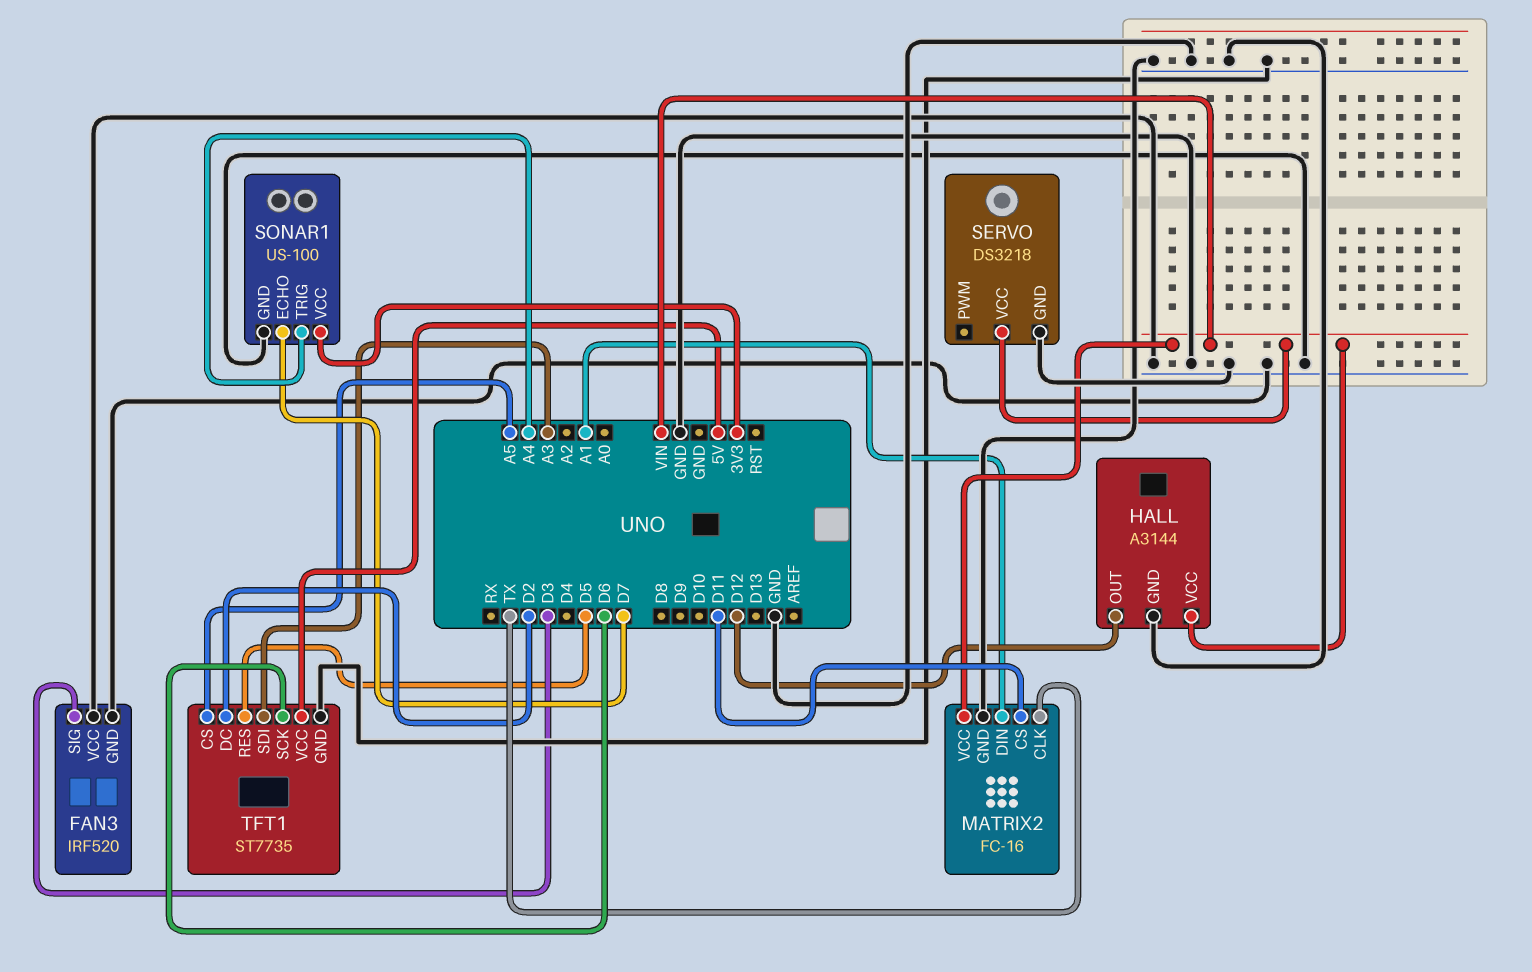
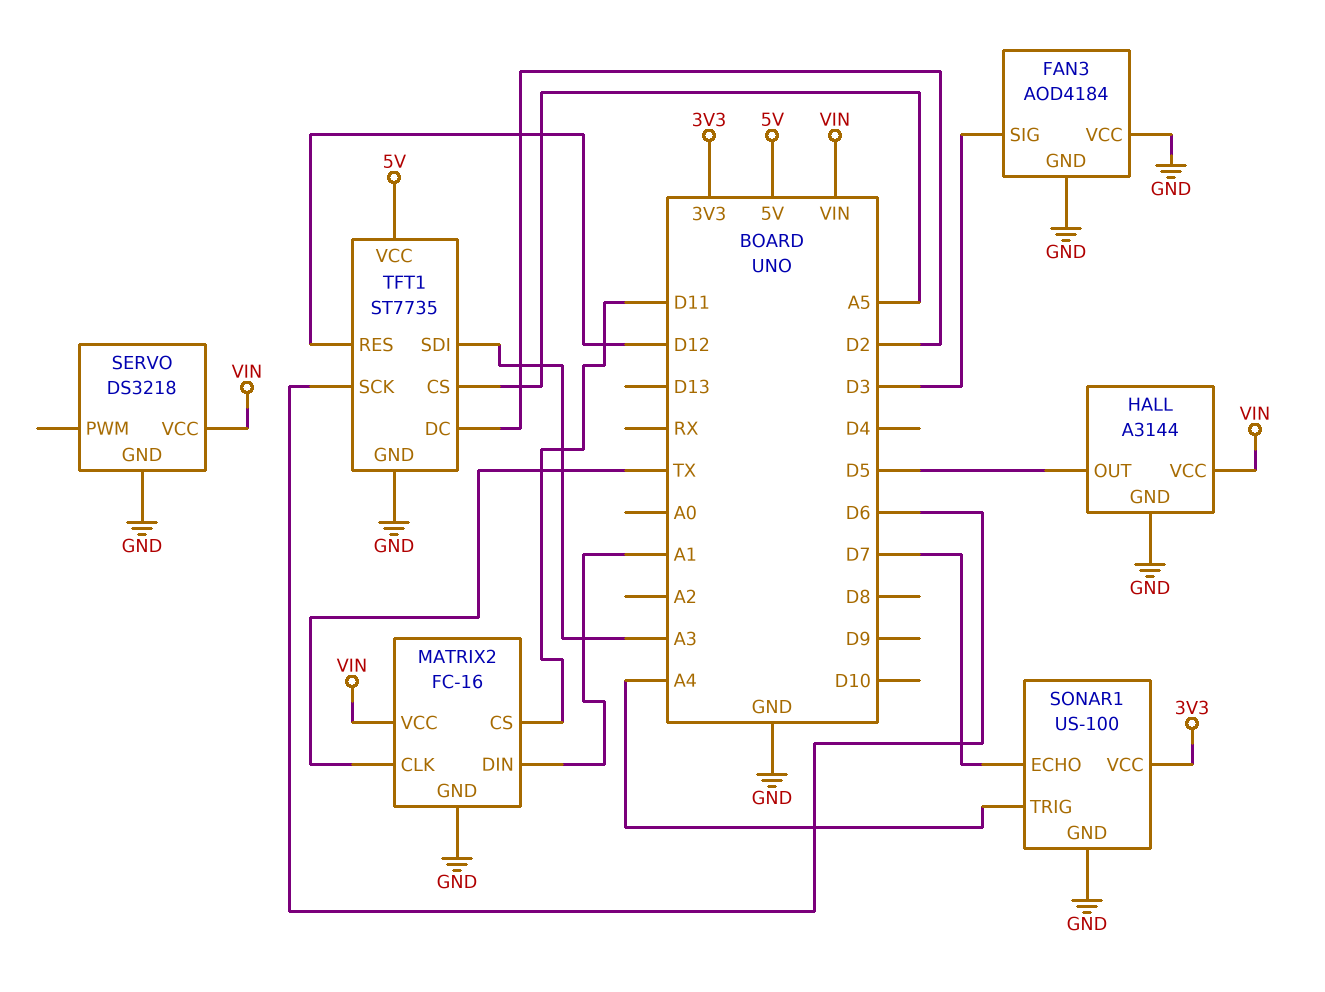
FAN3: IRF520 -> AOD4184
HALL pin OUT: D12 -> D5
TFT1 pin RES: D5 -> D12

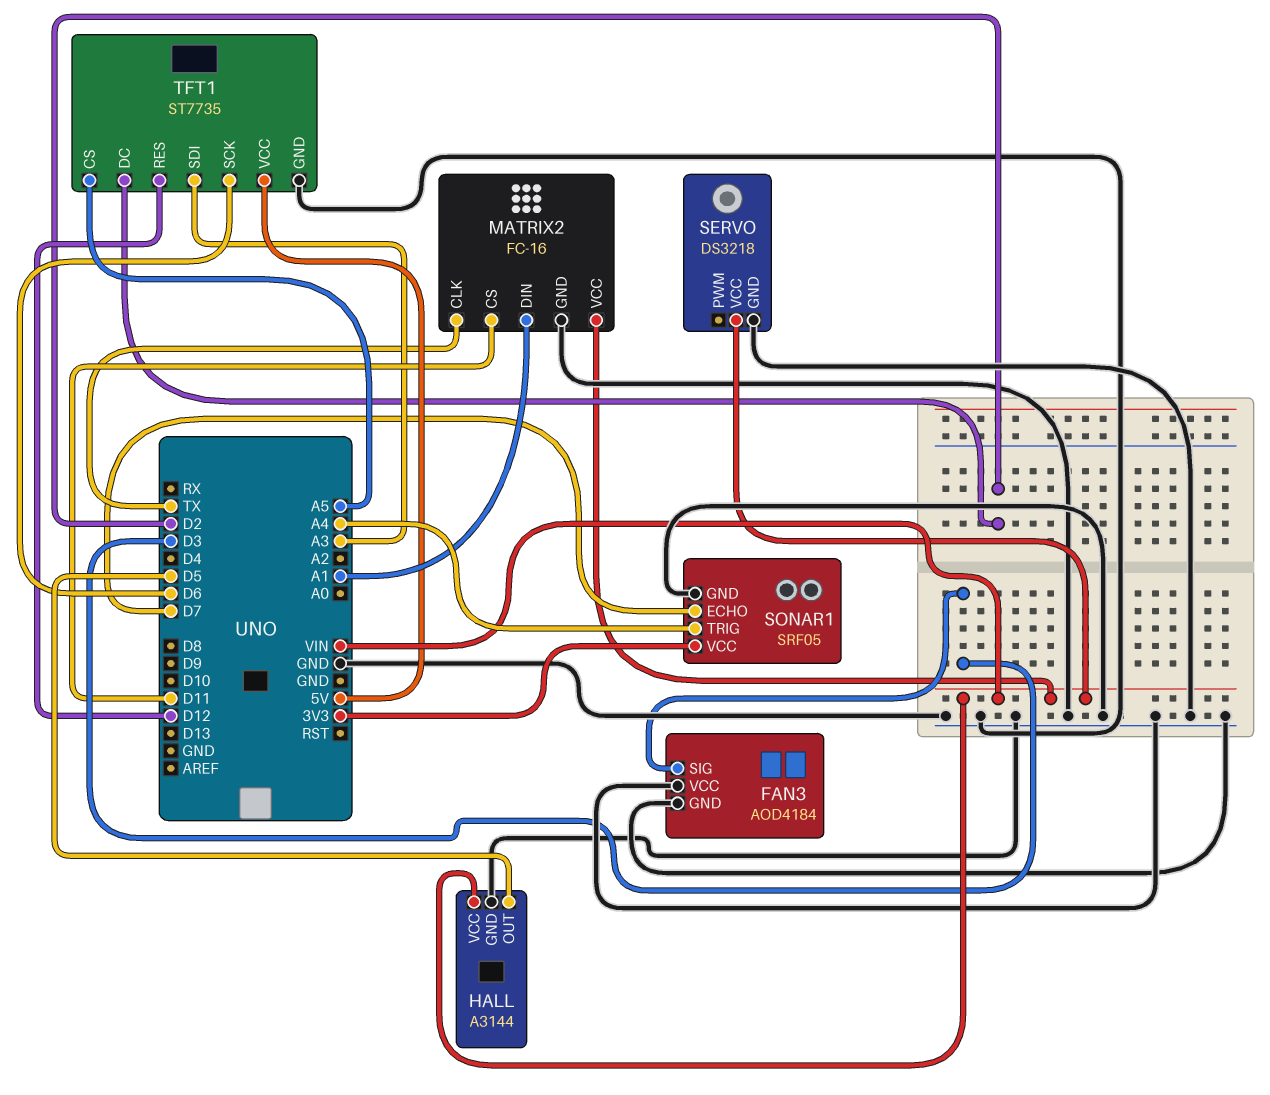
SONAR1: US-100 -> SRF05

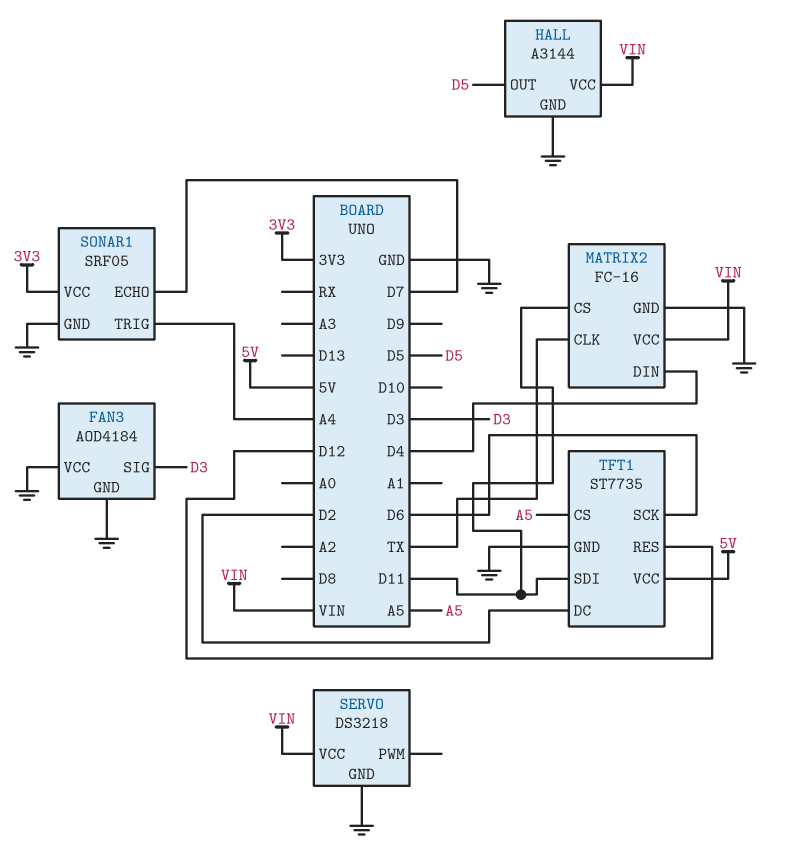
MATRIX2 pin DIN: A1 -> D4
TFT1 pin SDI: A3 -> D11

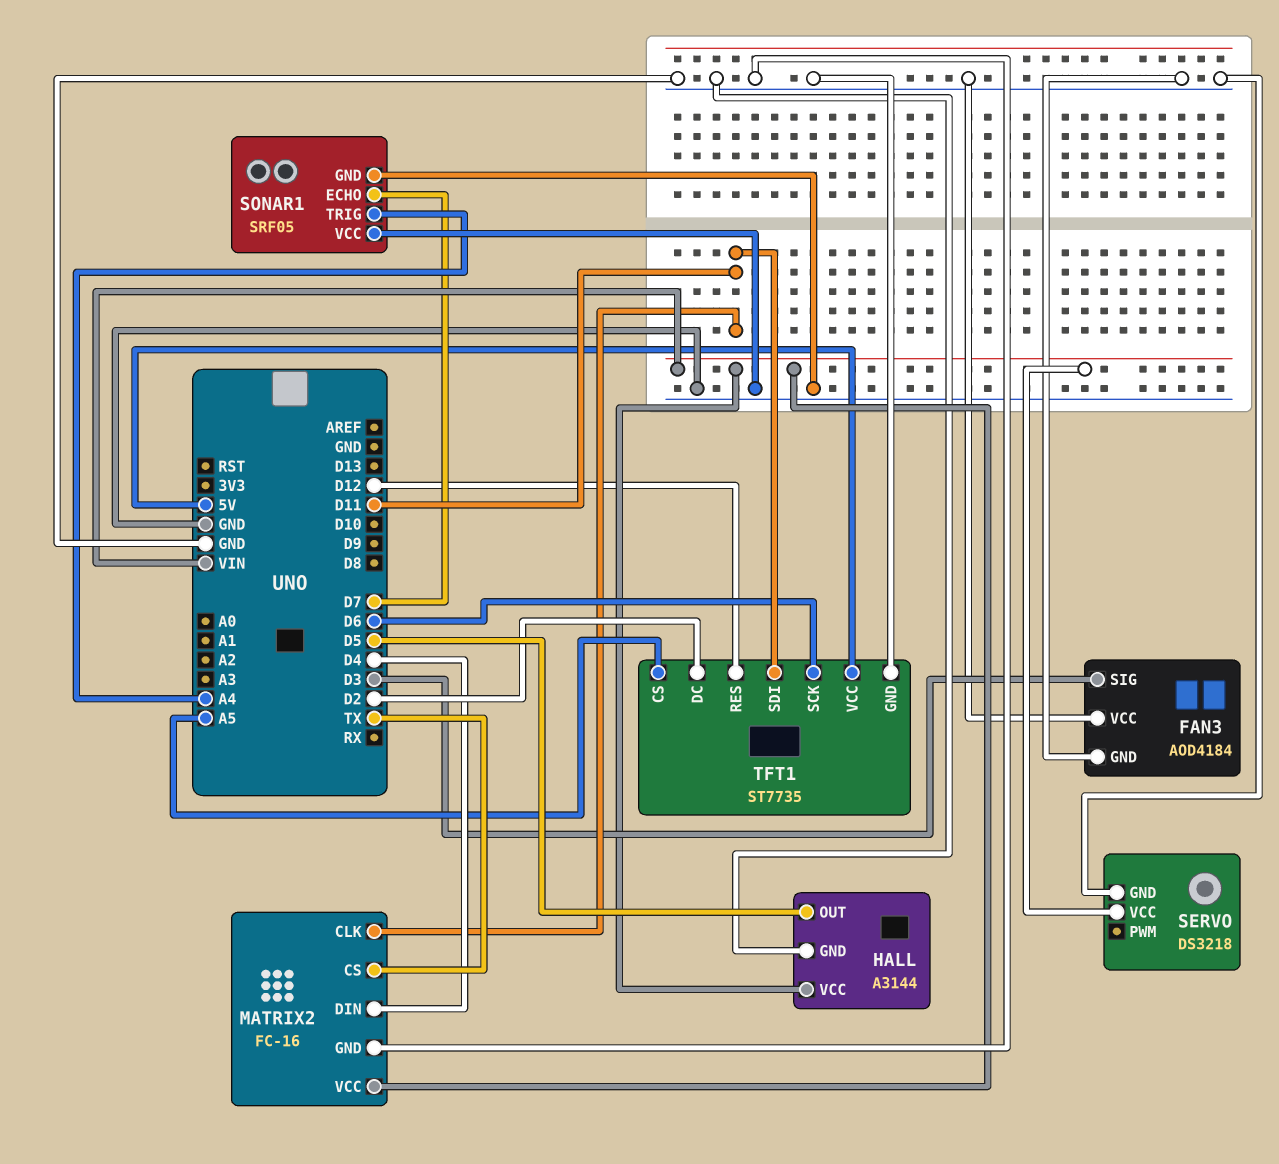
MATRIX2 pin CLK: TX -> D11
MATRIX2 pin CS: D11 -> TX
SONAR1 pin VCC: 3V3 -> GND

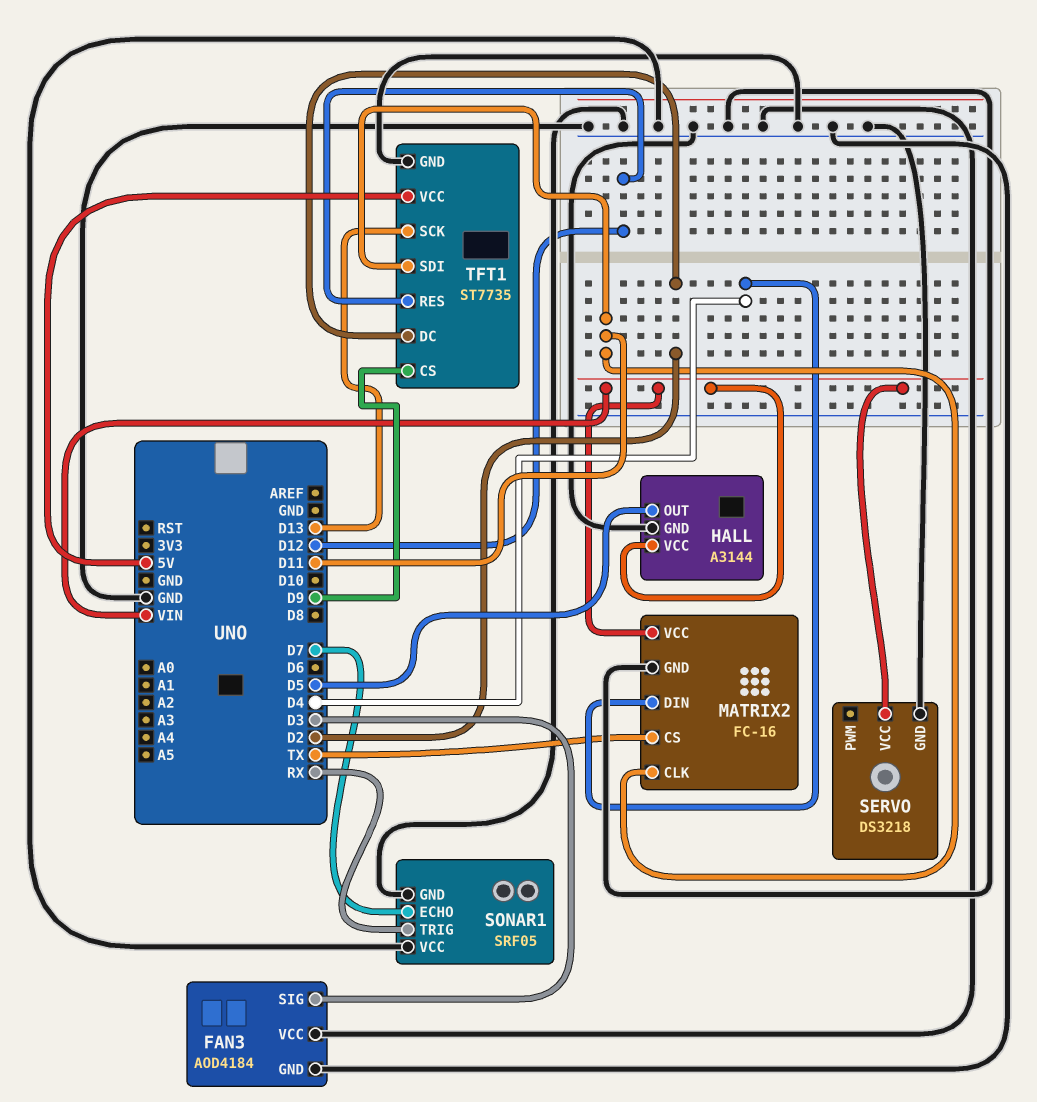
SONAR1 pin TRIG: A4 -> RX
TFT1 pin CS: A5 -> D9
TFT1 pin SCK: D6 -> D13

